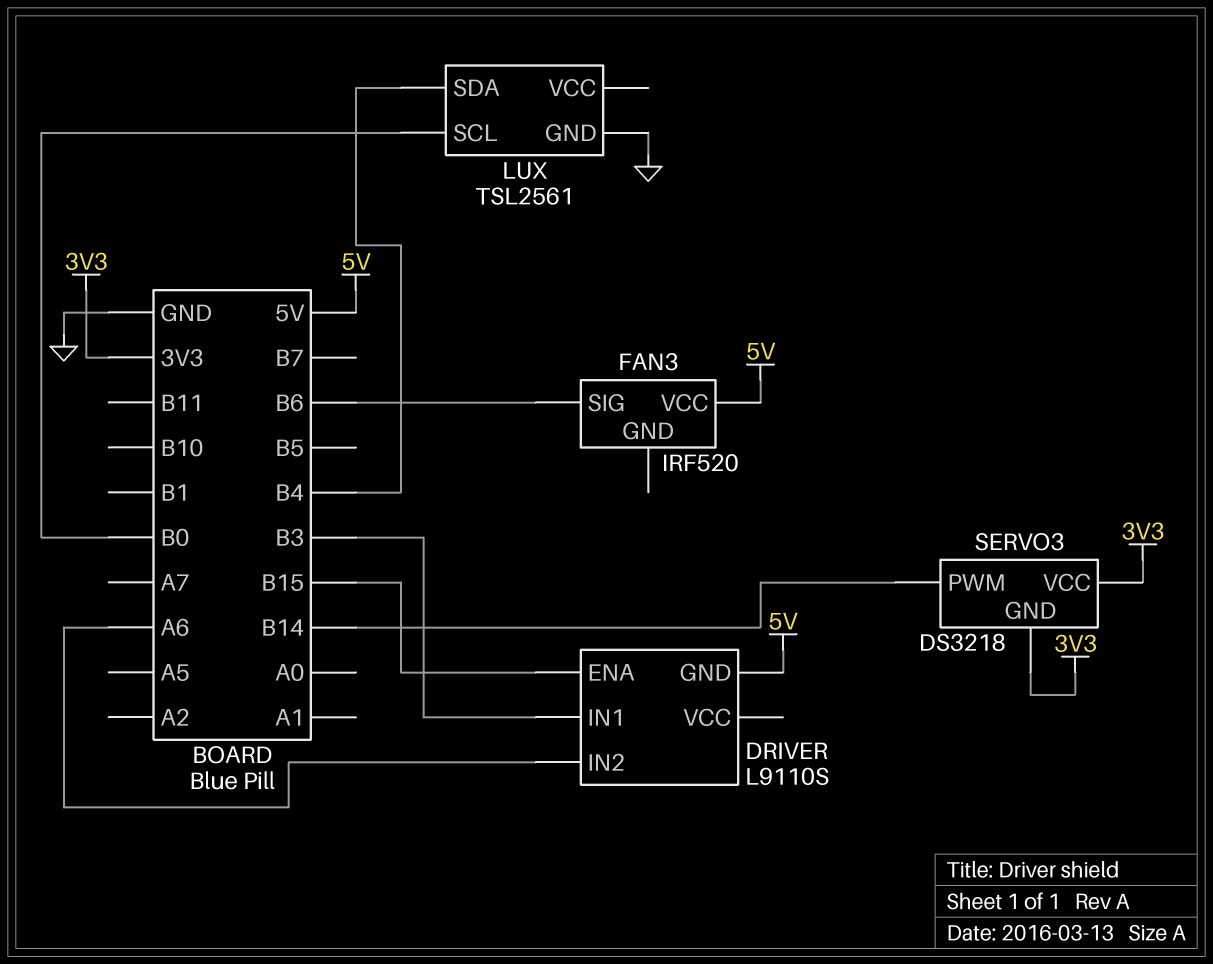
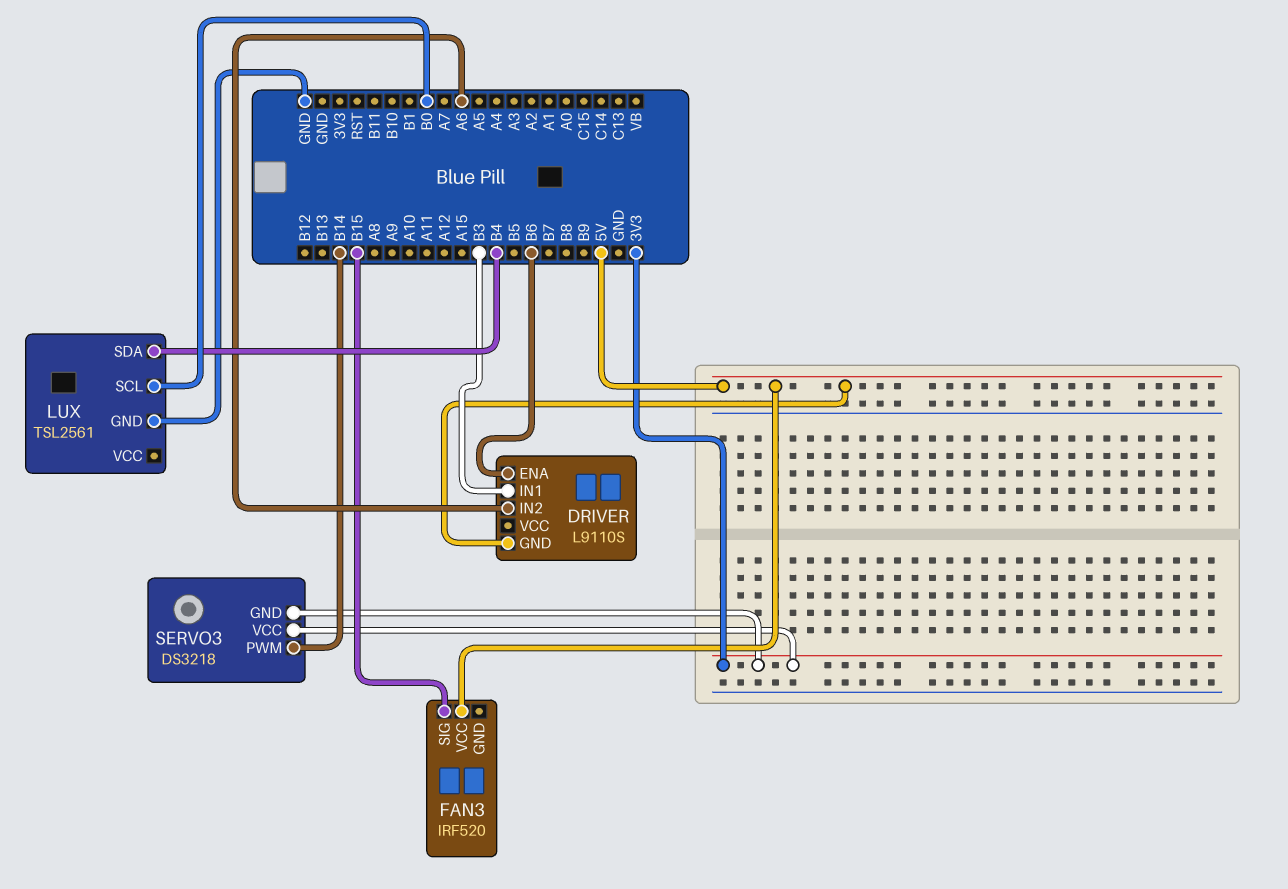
DRIVER pin ENA: B15 -> B6
FAN3 pin SIG: B6 -> B15

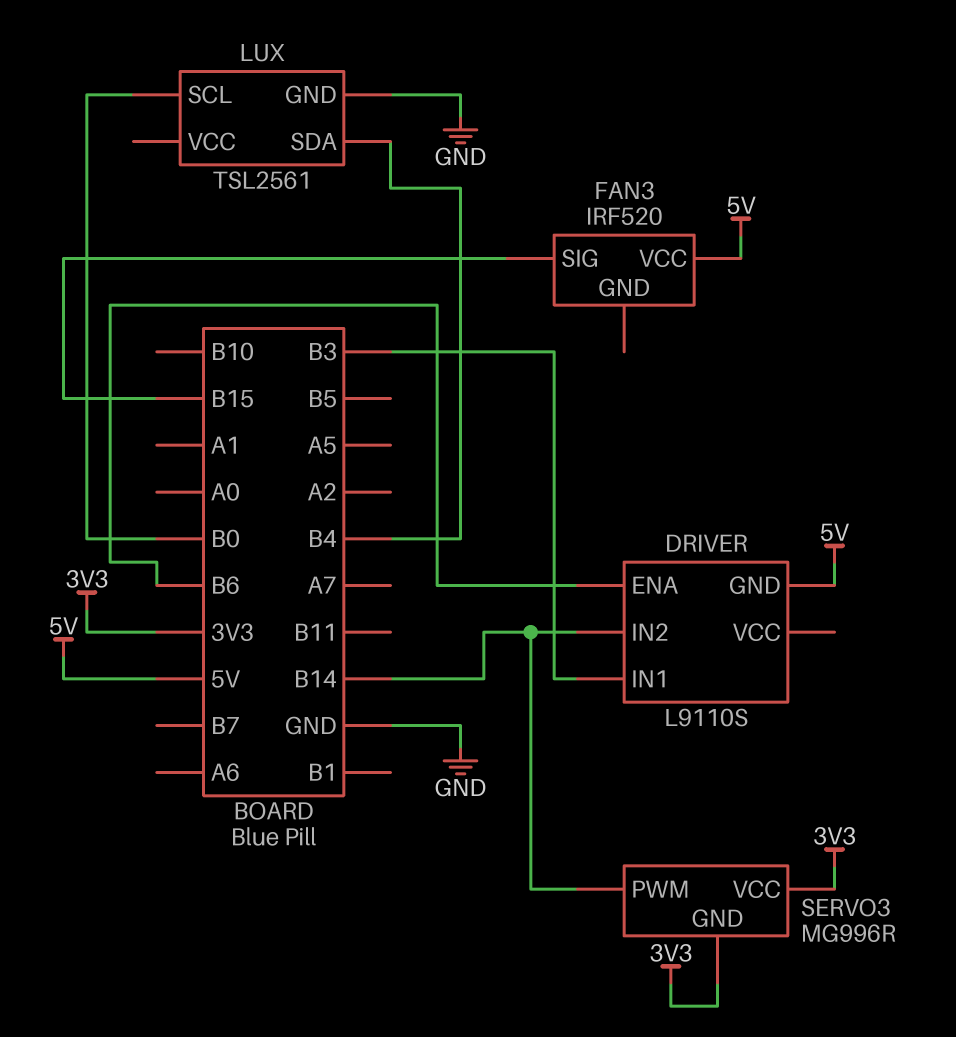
DRIVER pin IN2: A6 -> B14
SERVO3: DS3218 -> MG996R

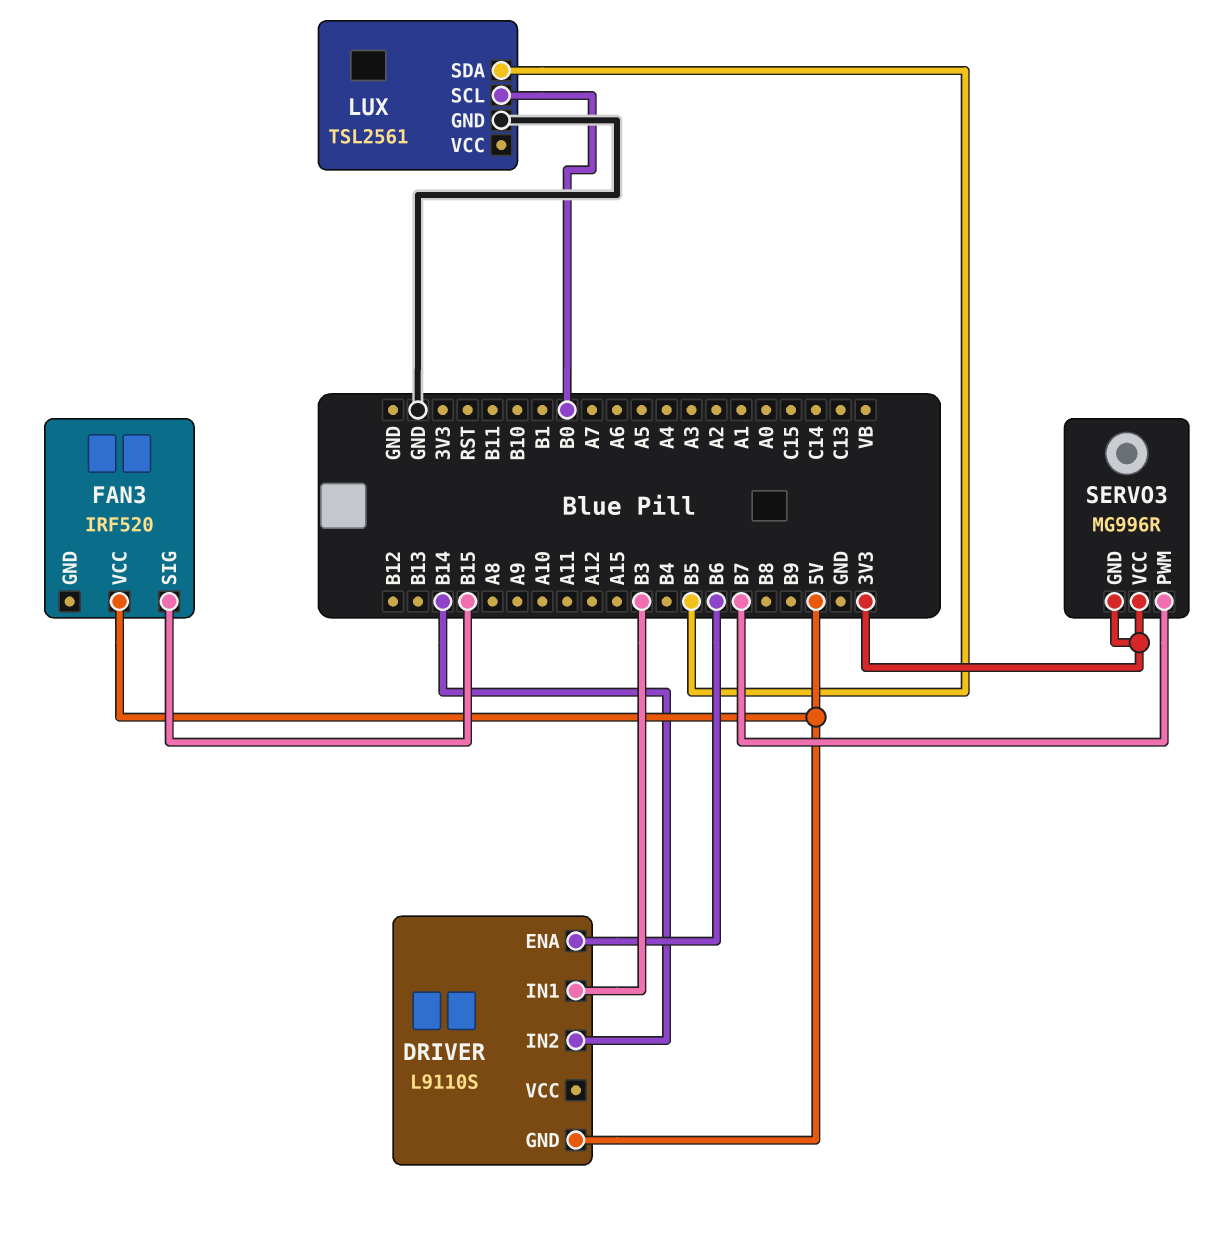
LUX pin SDA: B4 -> B5
SERVO3 pin PWM: B14 -> B7

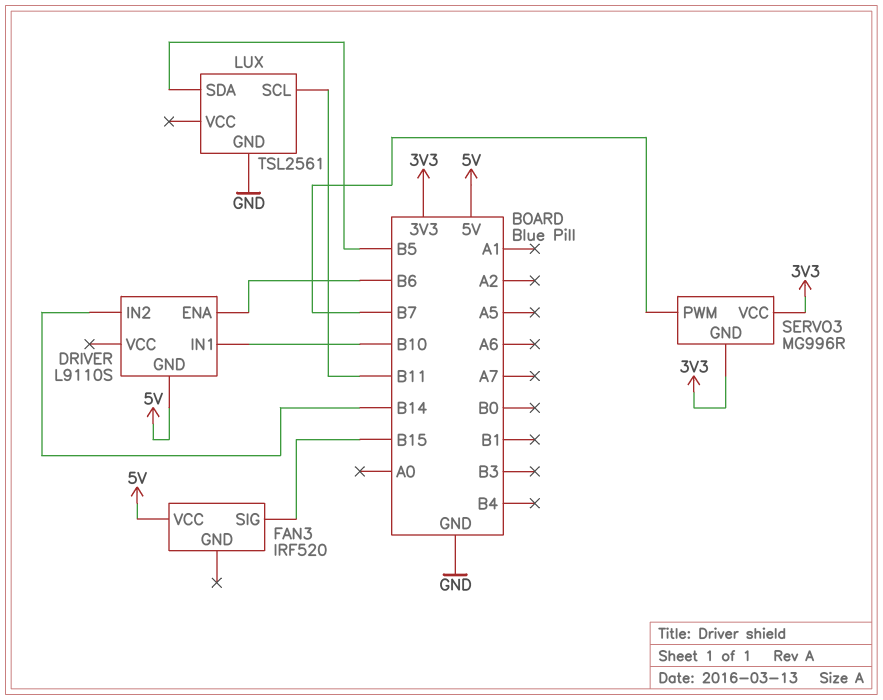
DRIVER pin IN1: B3 -> B10
LUX pin SCL: B0 -> B11

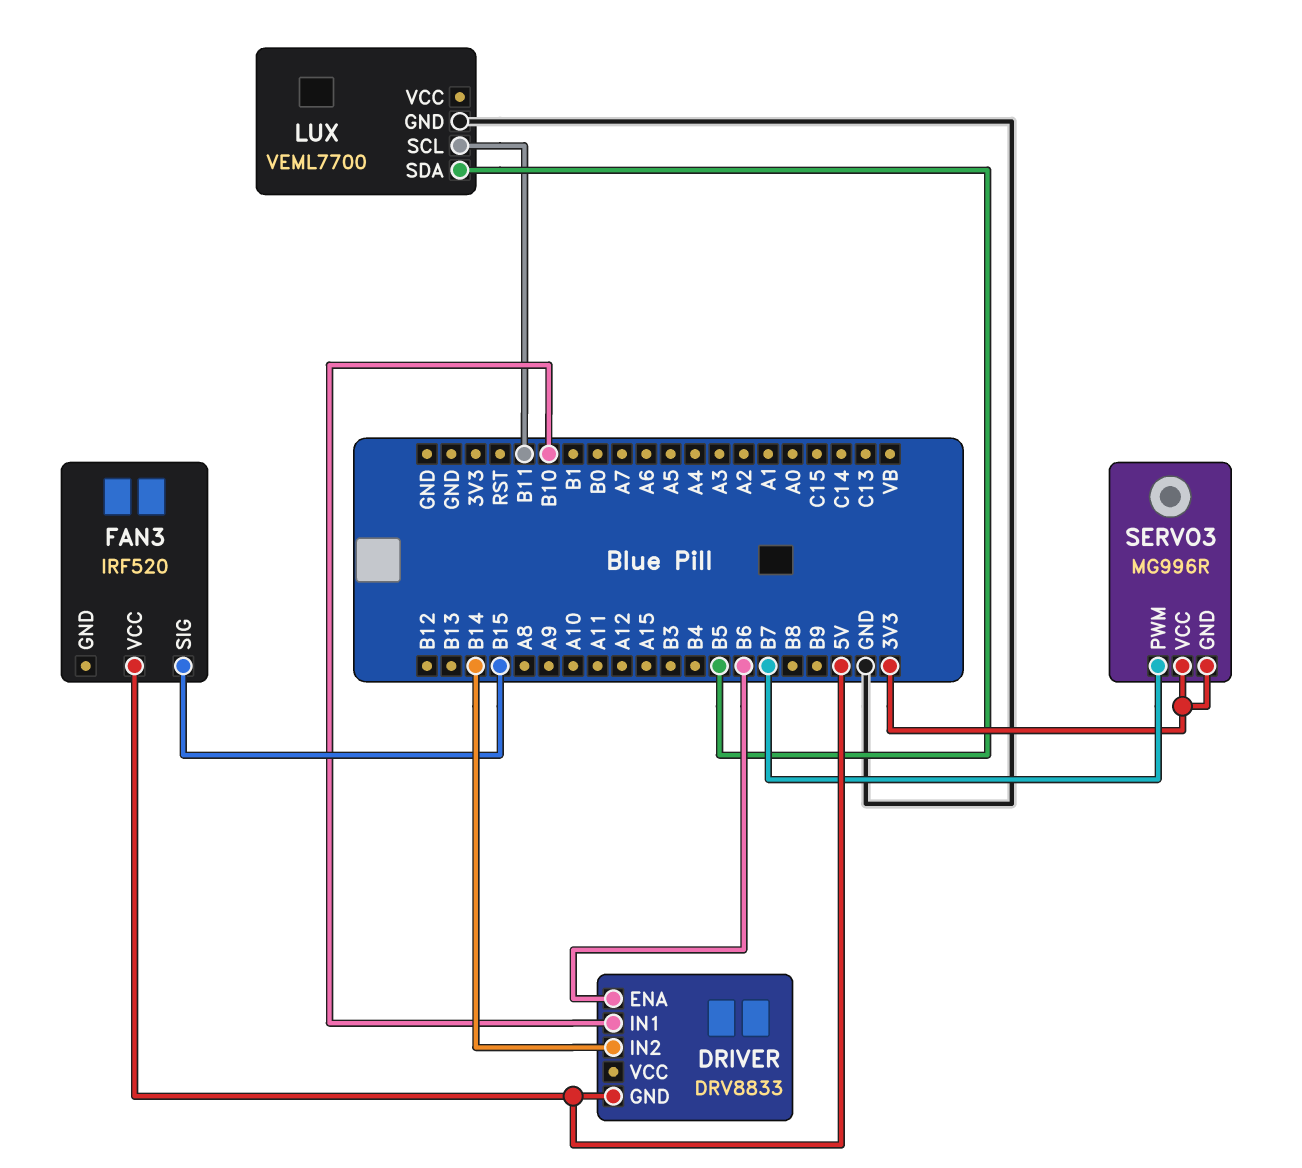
DRIVER: L9110S -> DRV8833
LUX: TSL2561 -> VEML7700

